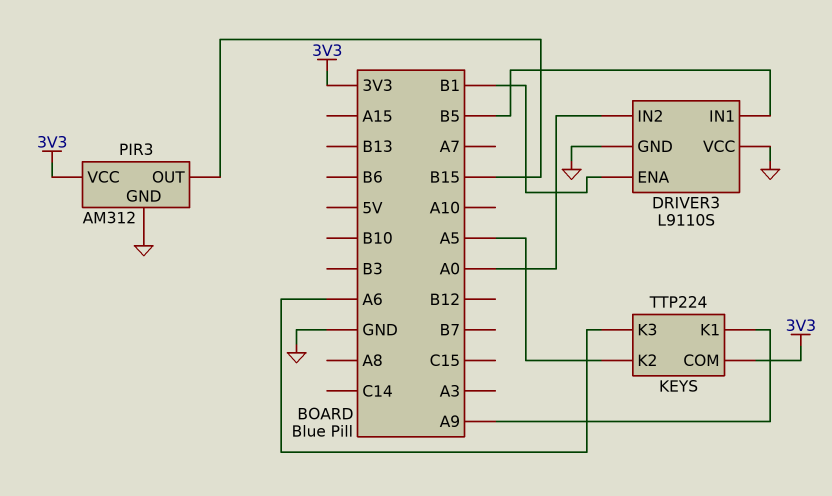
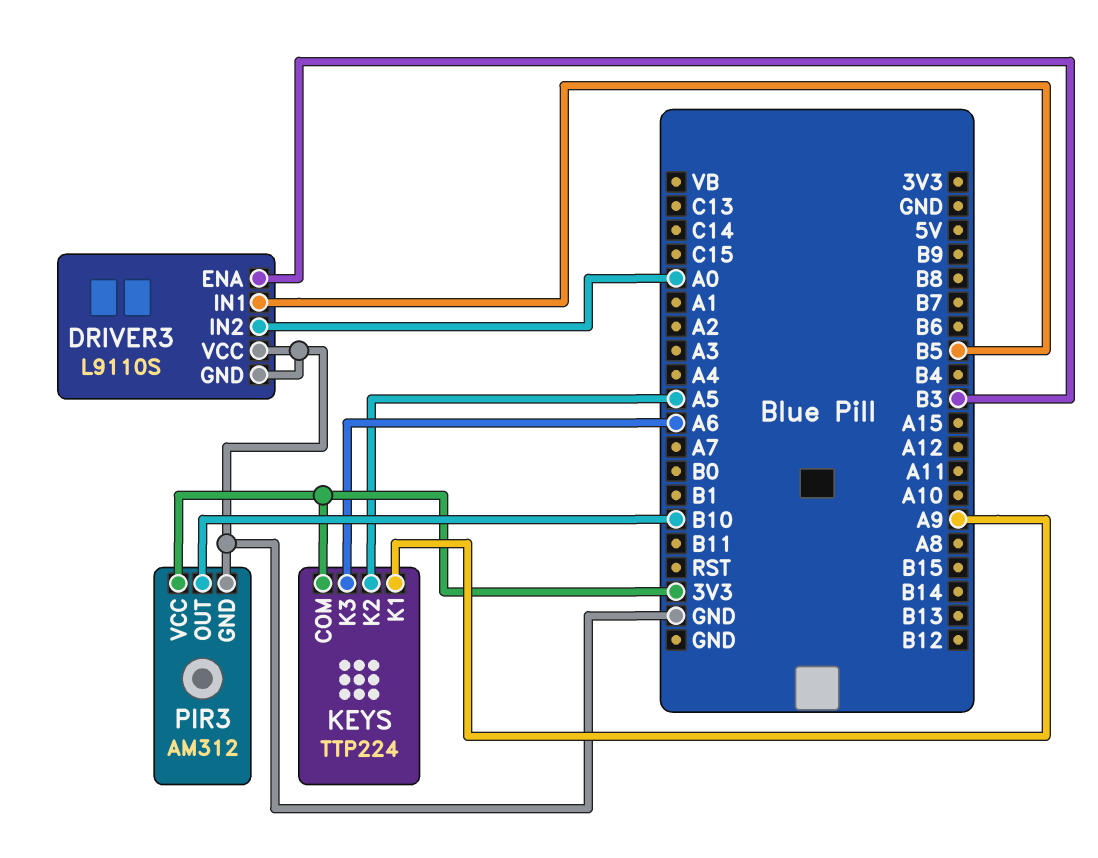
DRIVER3 pin ENA: B1 -> B3
PIR3 pin OUT: B15 -> B10

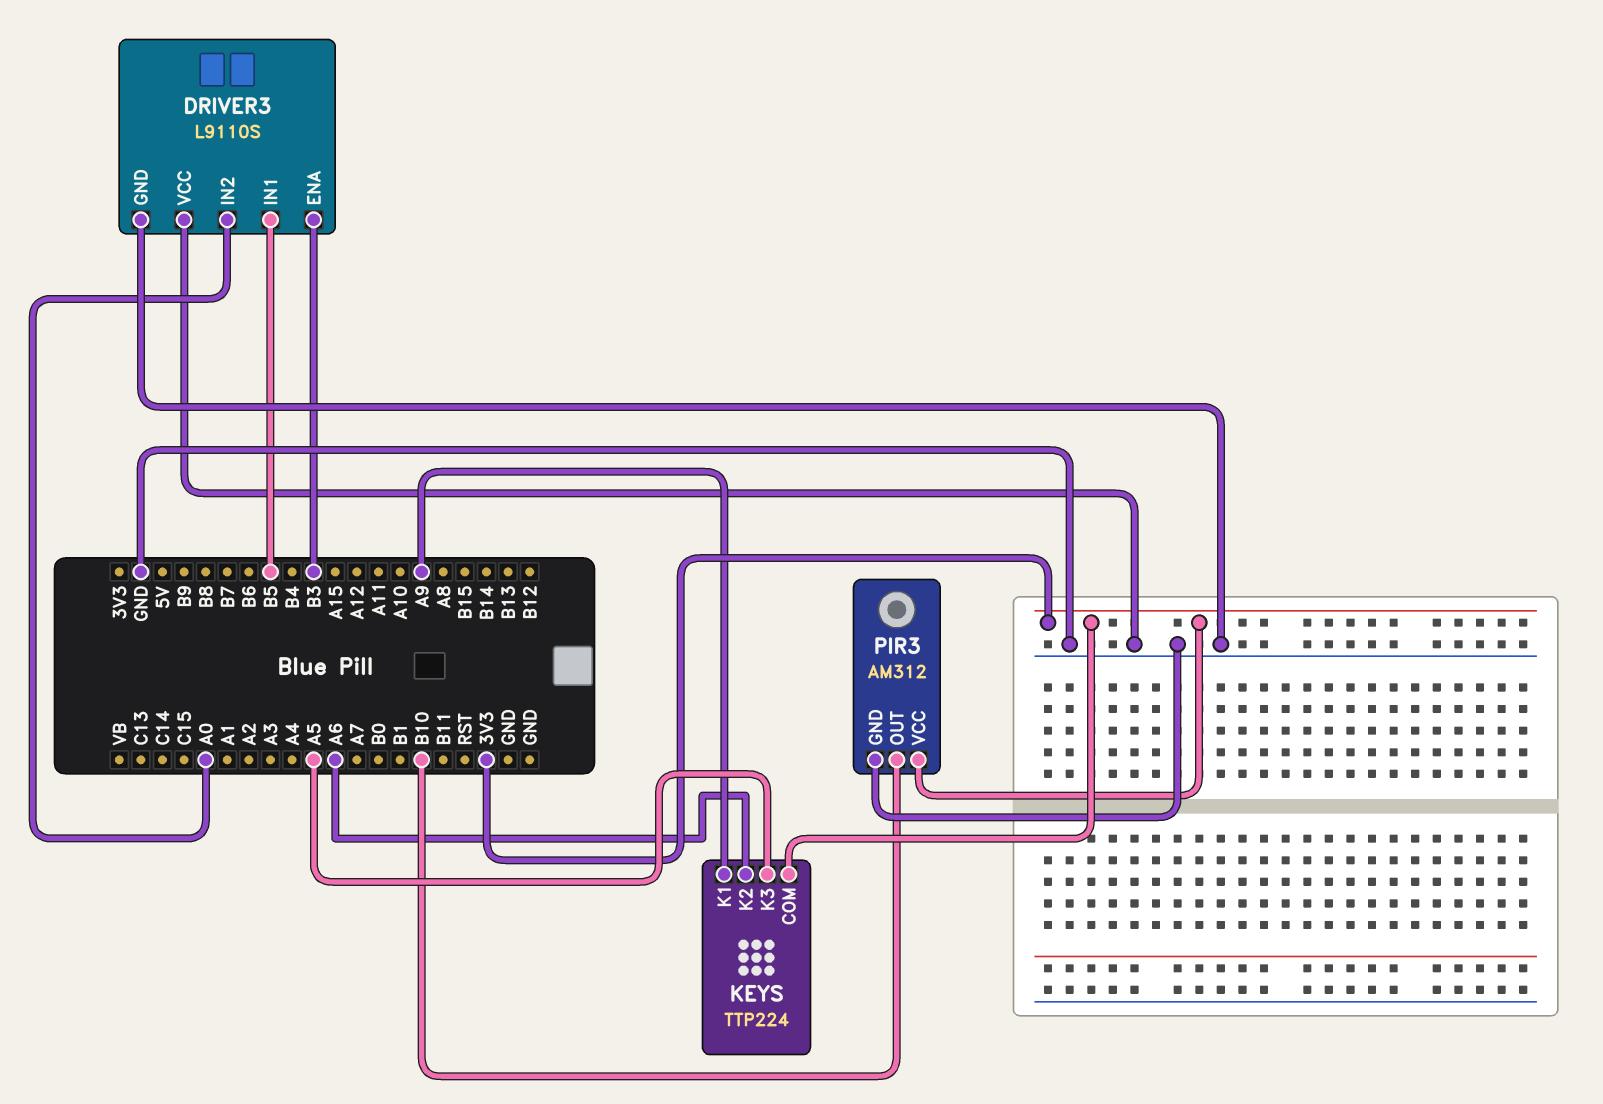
KEYS pin K2: A5 -> A6
KEYS pin K3: A6 -> A5

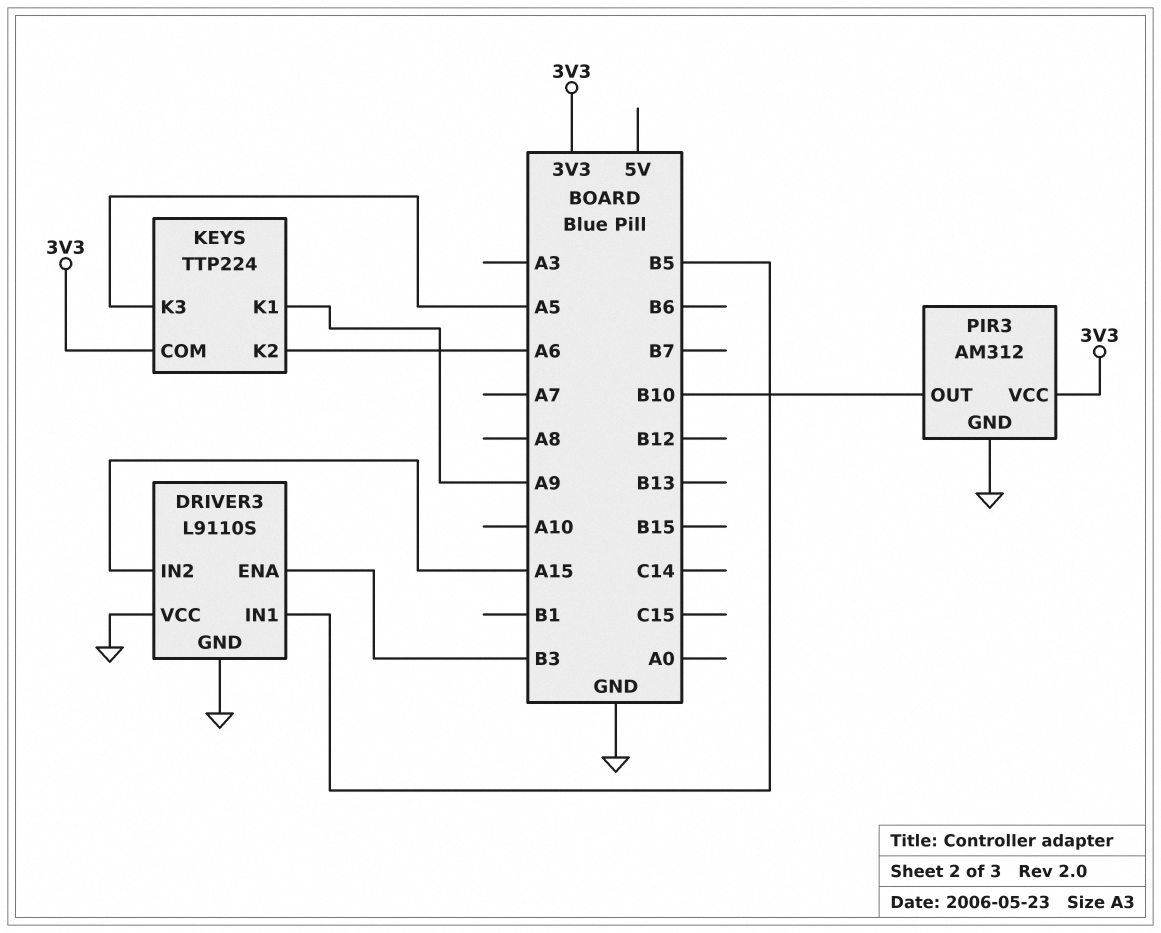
DRIVER3 pin IN2: A0 -> A15

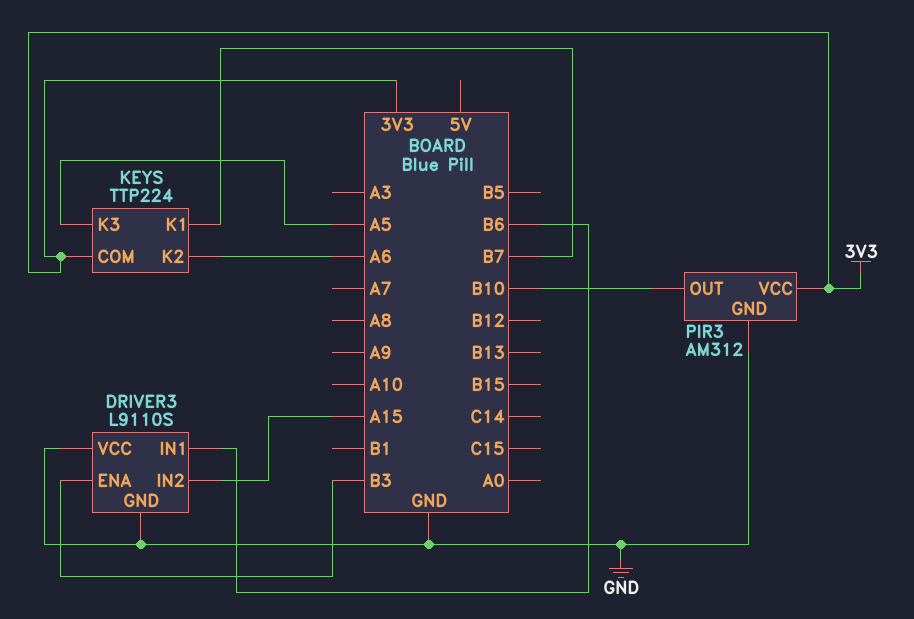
DRIVER3 pin IN1: B5 -> B6
KEYS pin K1: A9 -> B7

